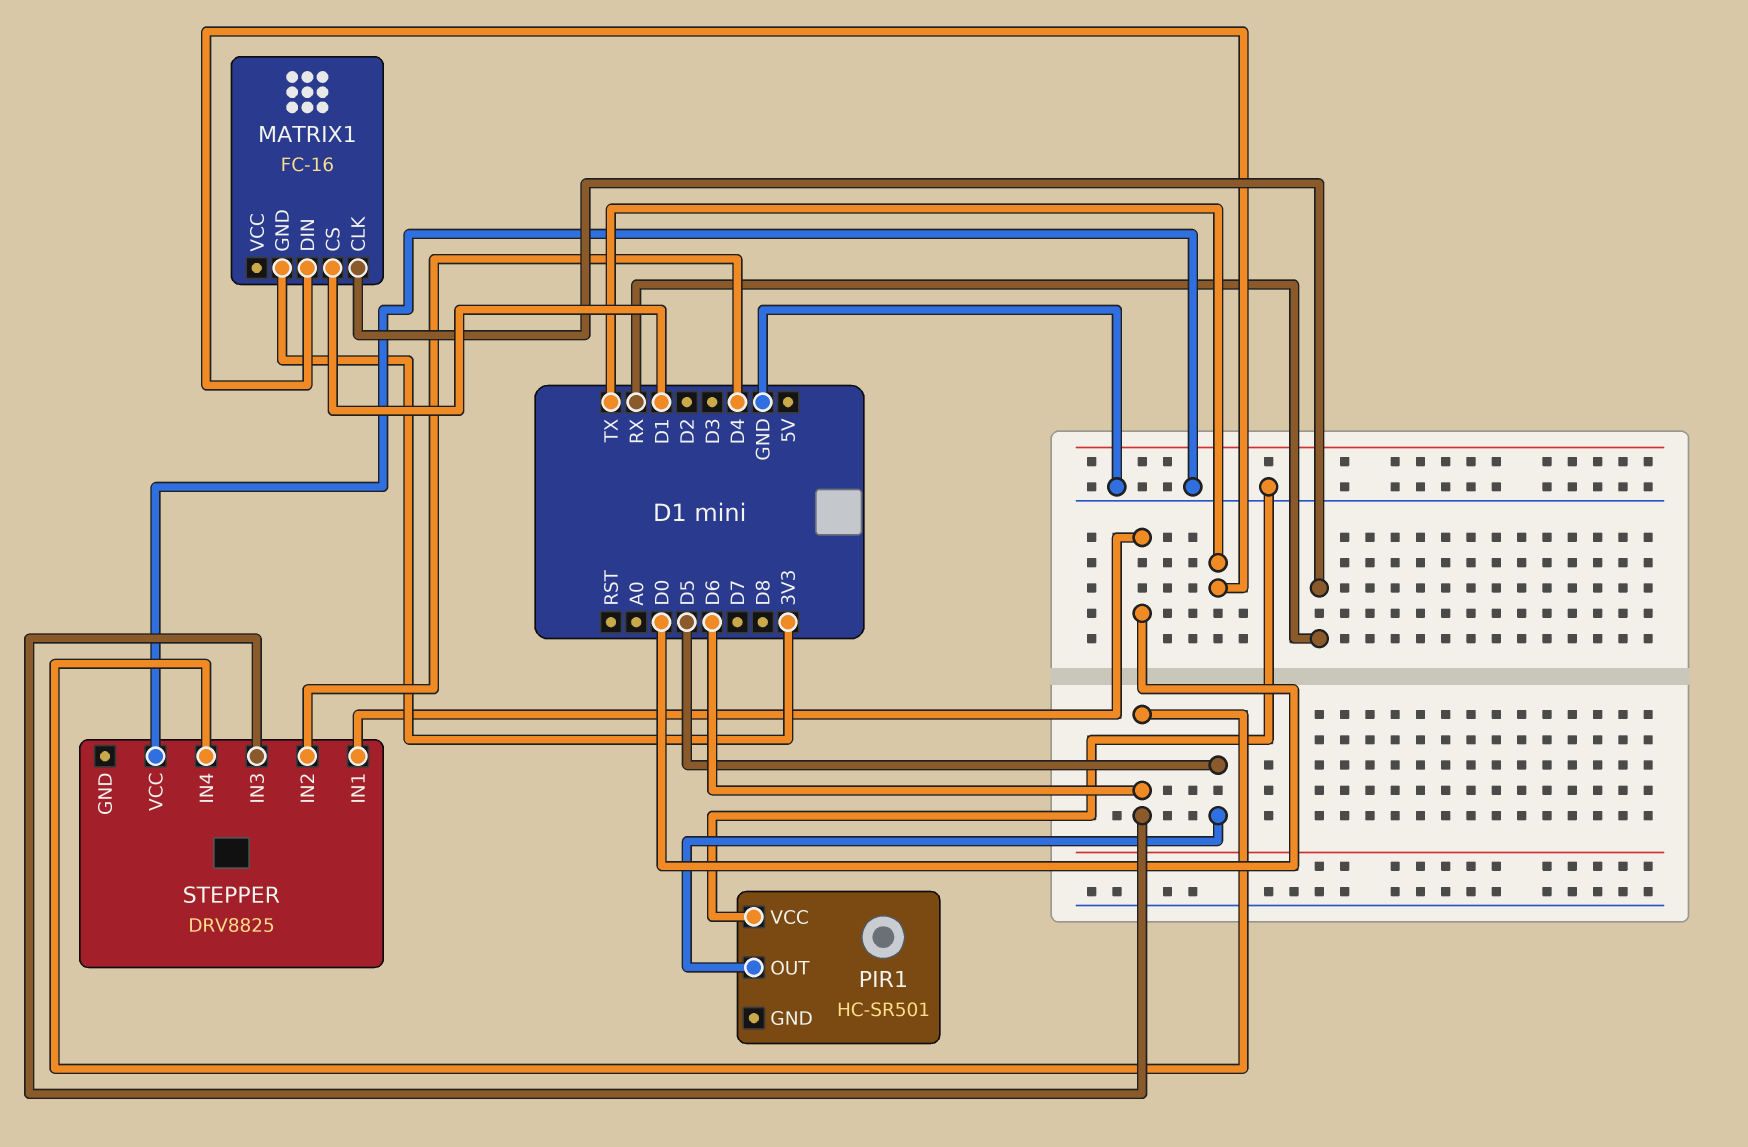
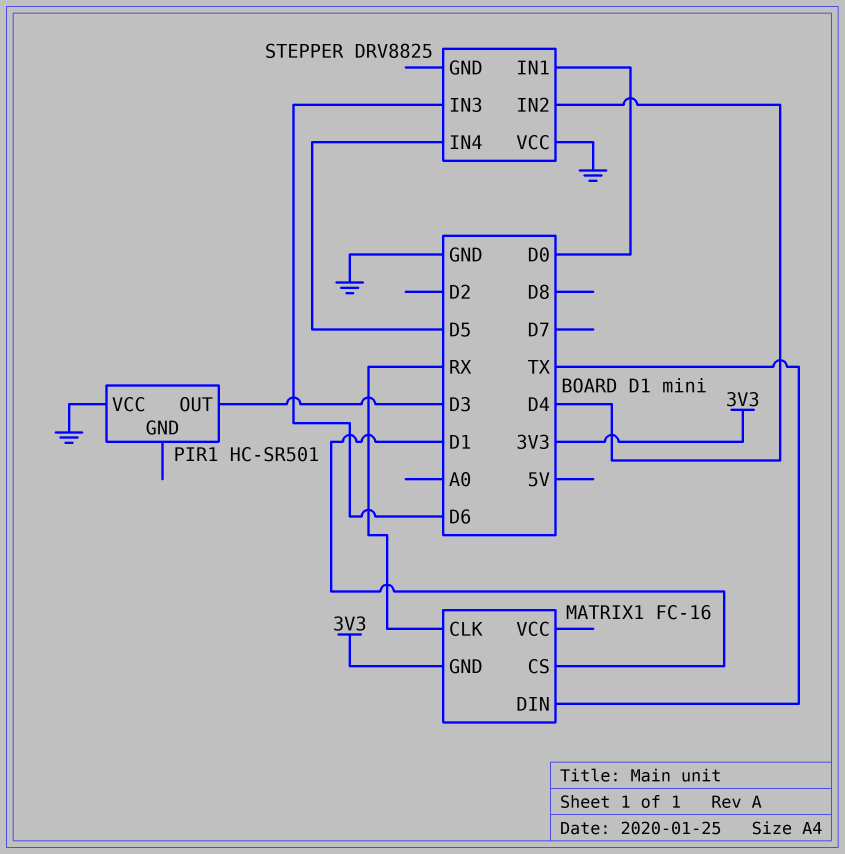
PIR1 pin OUT: D5 -> D3
STEPPER pin IN4: D6 -> D5

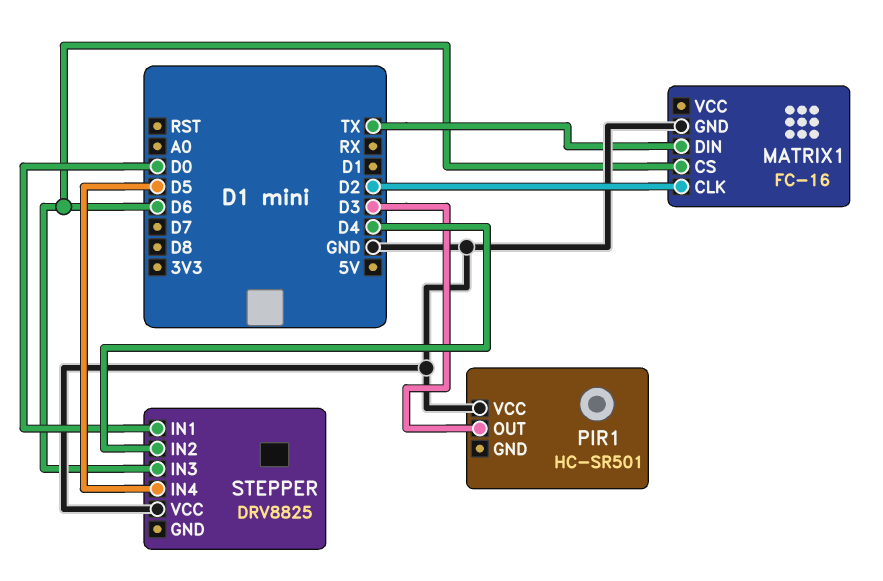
MATRIX1 pin CLK: RX -> D2
MATRIX1 pin CS: D1 -> D6
MATRIX1 pin GND: 3V3 -> GND

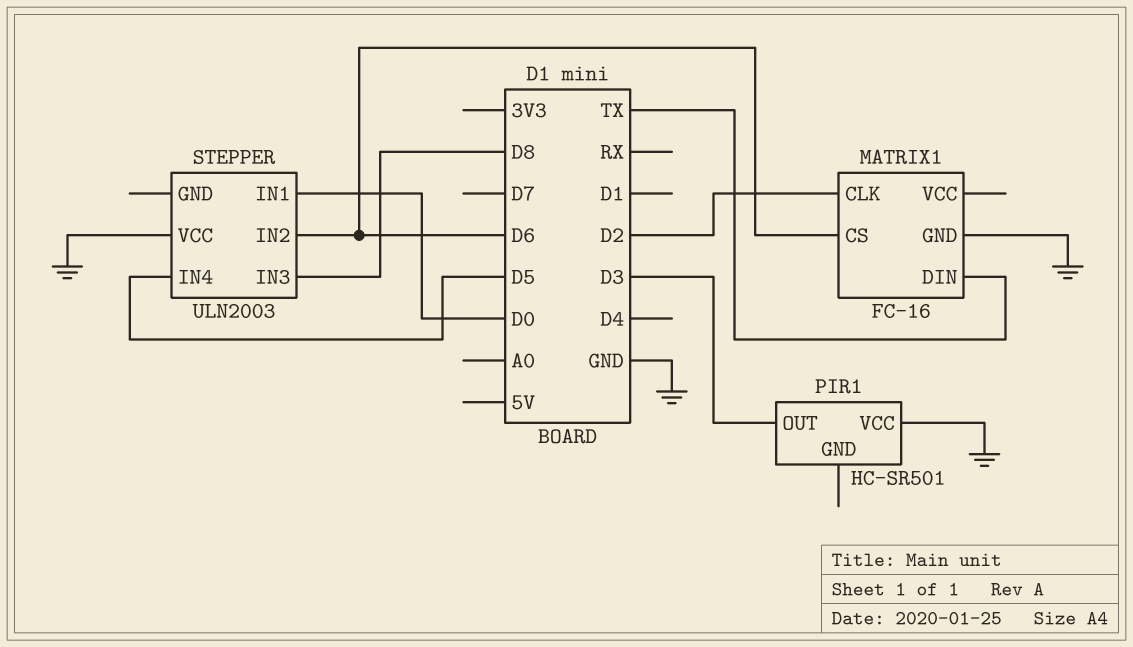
STEPPER: DRV8825 -> ULN2003
STEPPER pin IN2: D4 -> D6
STEPPER pin IN3: D6 -> D8

